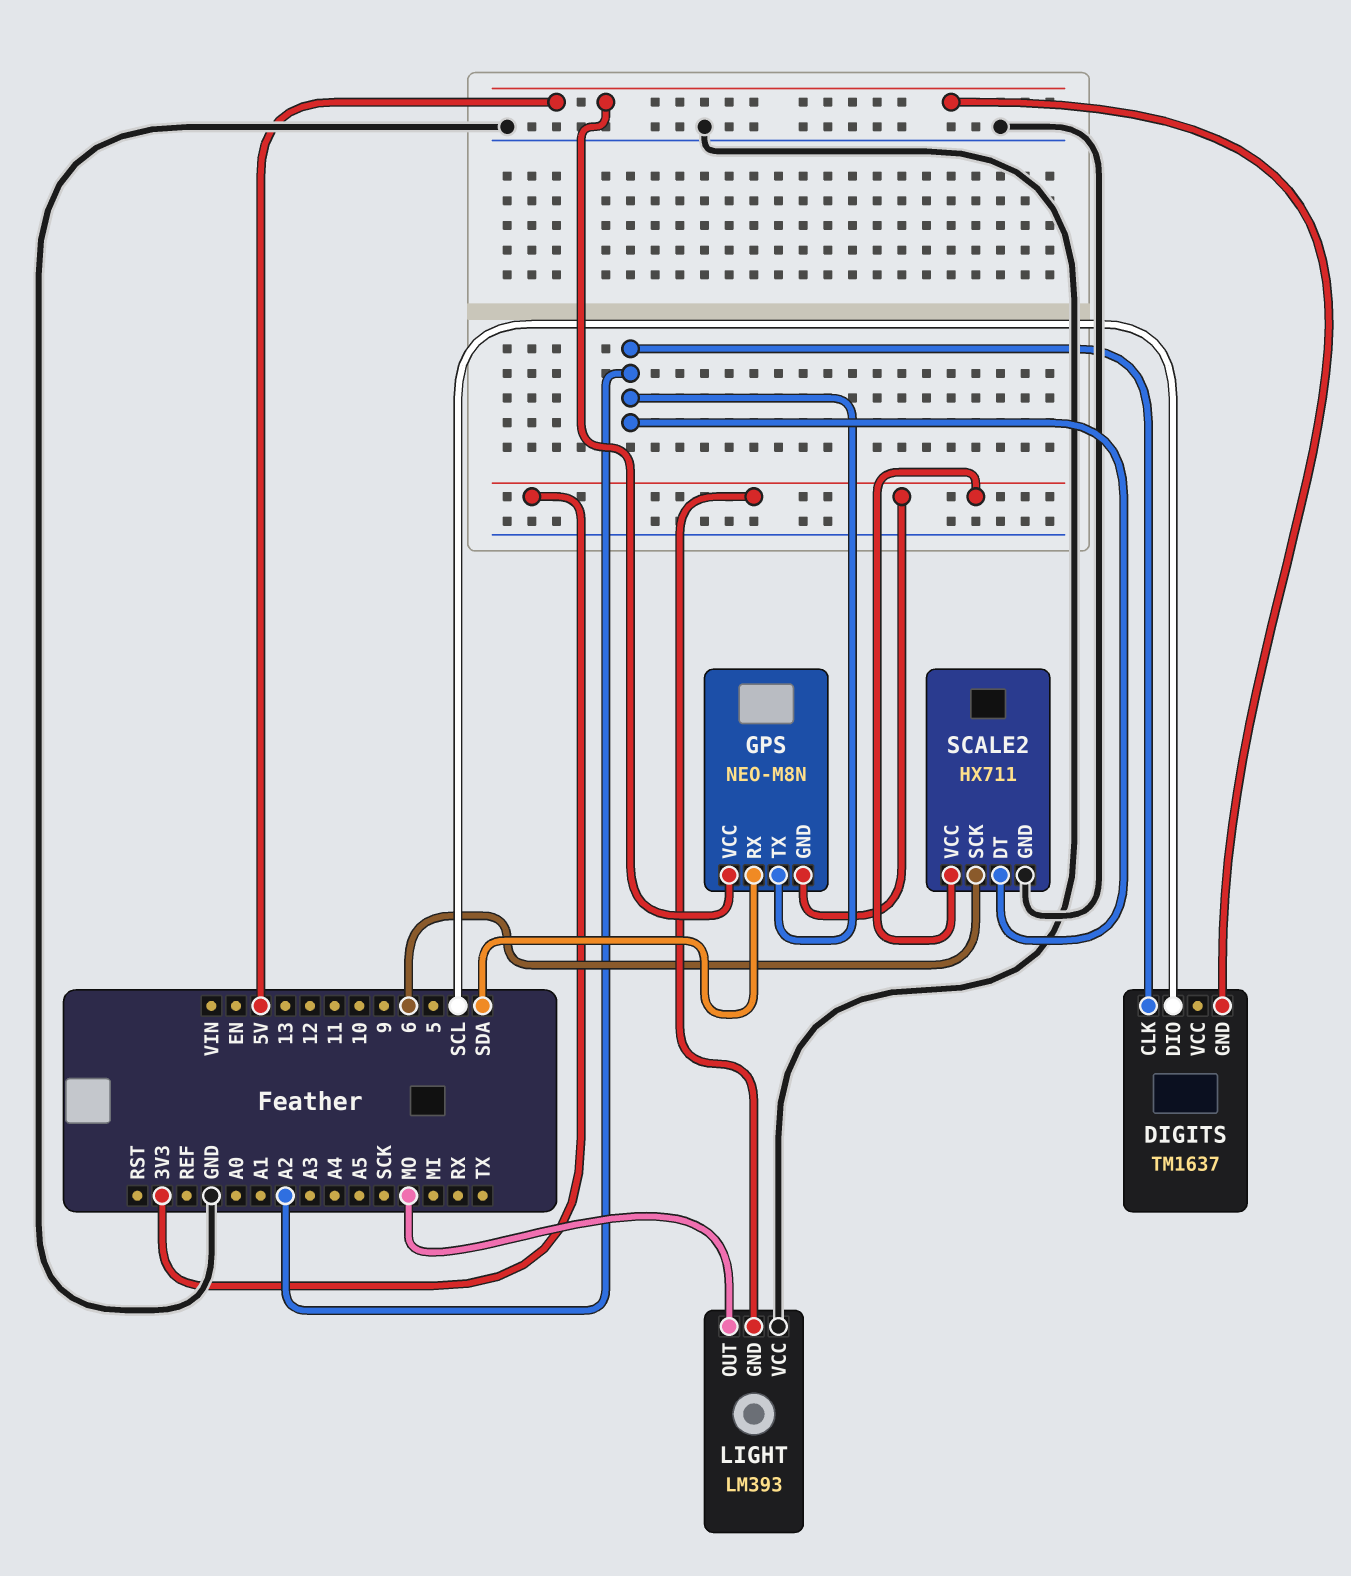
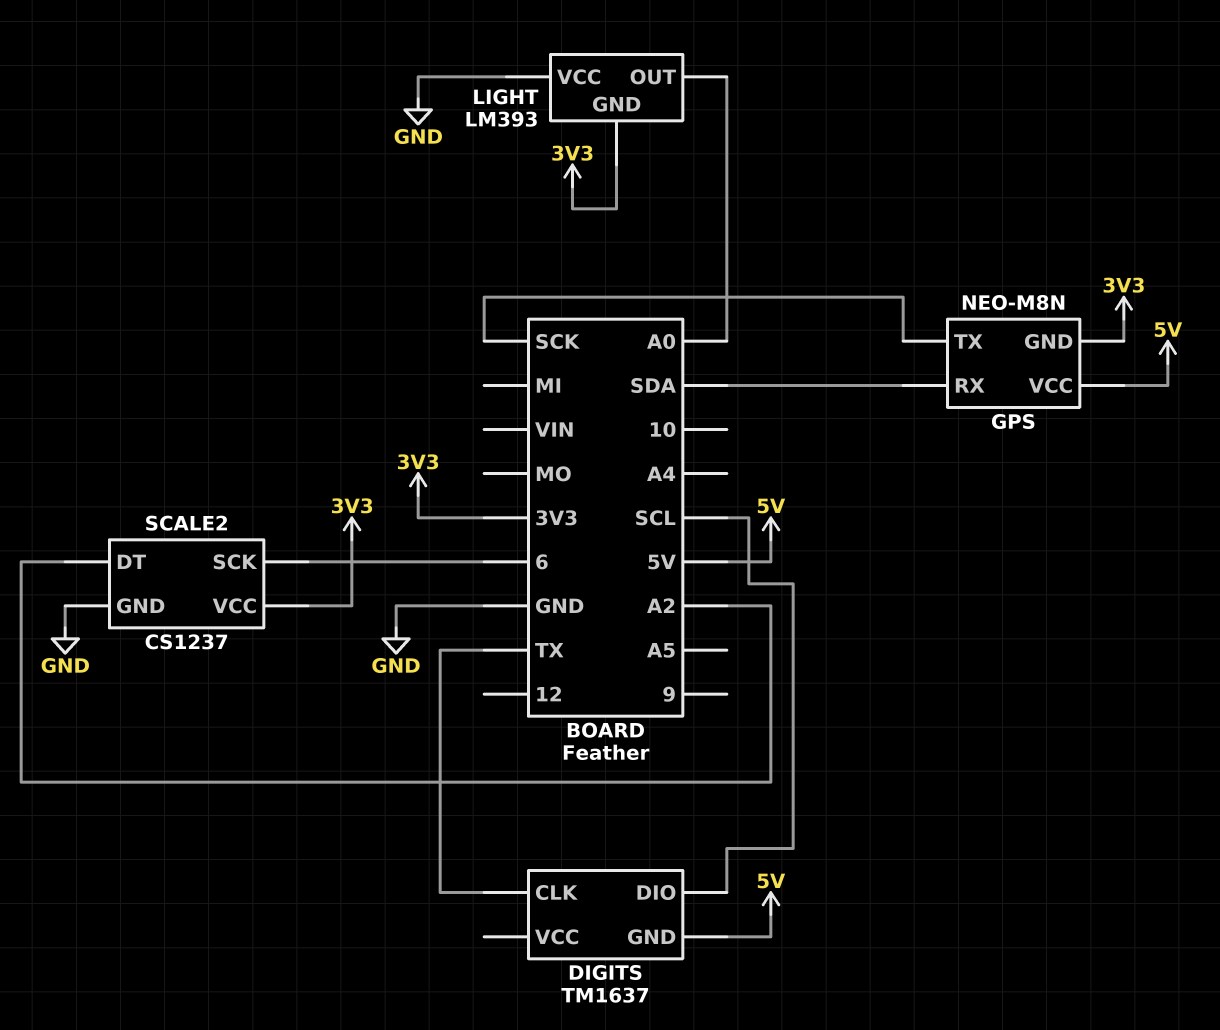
DIGITS pin CLK: A2 -> TX
GPS pin TX: A2 -> SCK
LIGHT pin OUT: MO -> A0
SCALE2: HX711 -> CS1237

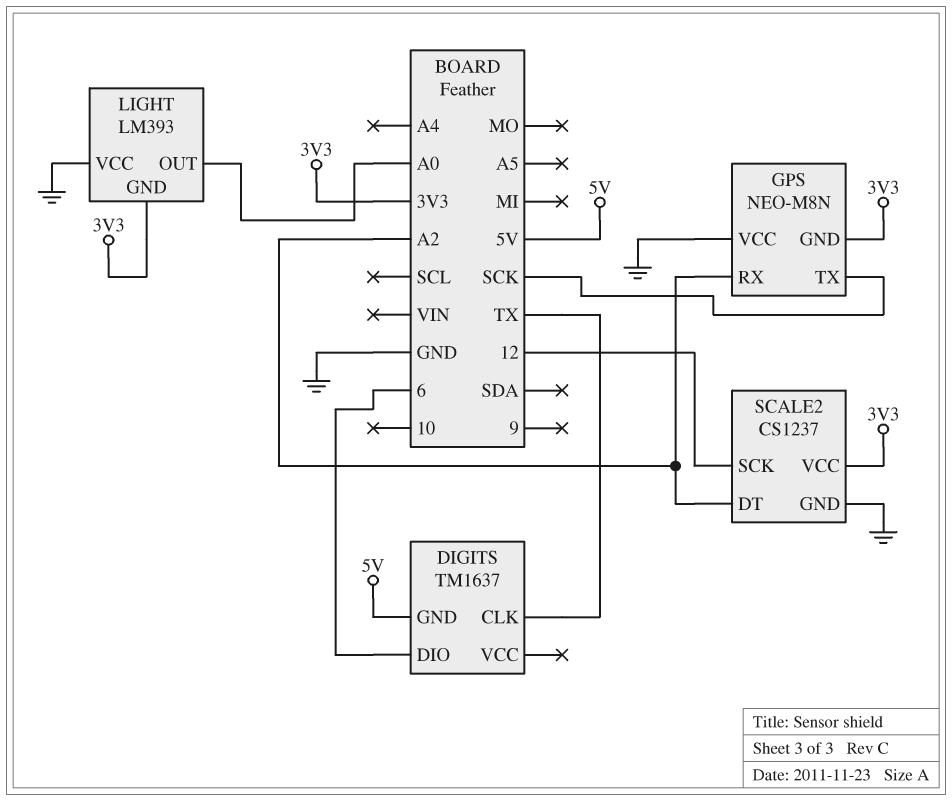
DIGITS pin DIO: SCL -> 6
GPS pin RX: SDA -> A2
GPS pin VCC: 5V -> GND
SCALE2 pin SCK: 6 -> 12

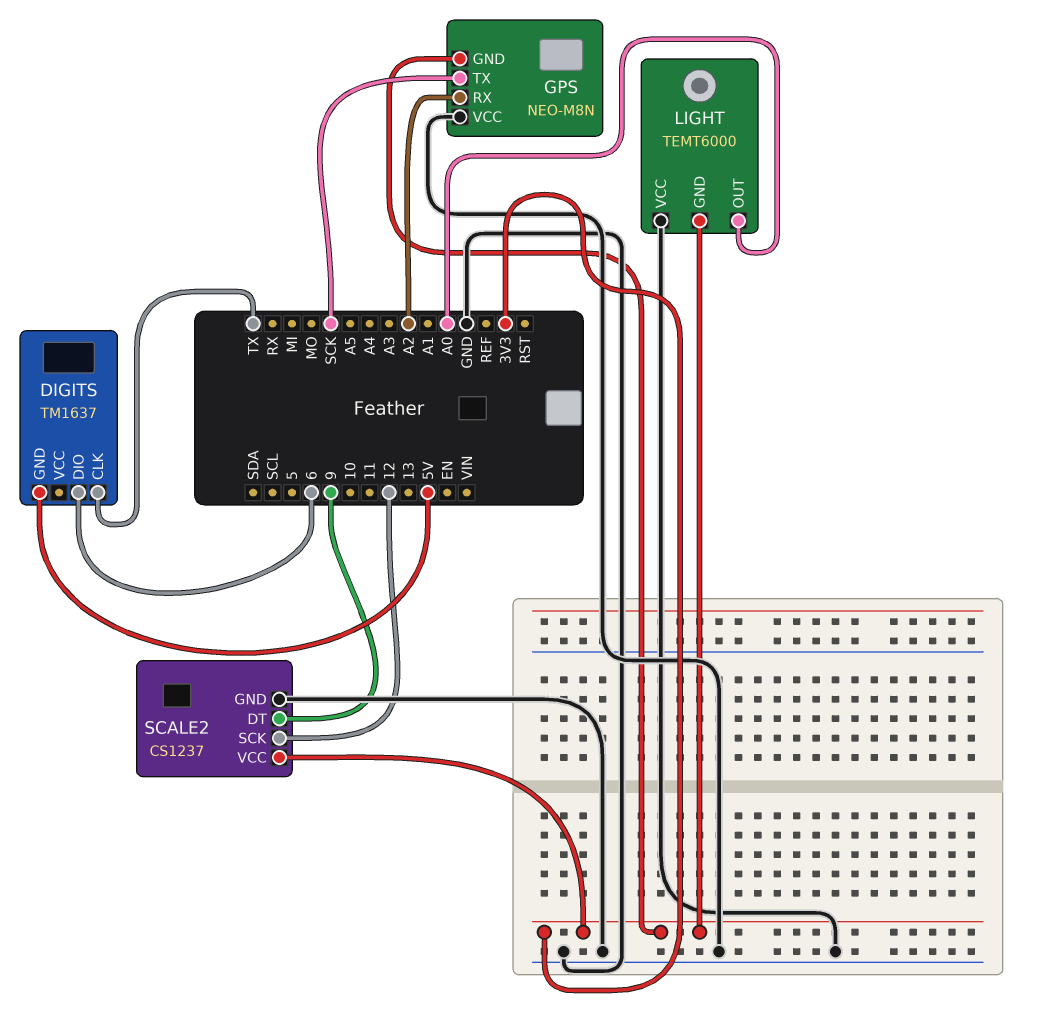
LIGHT: LM393 -> TEMT6000
SCALE2 pin DT: A2 -> 9

